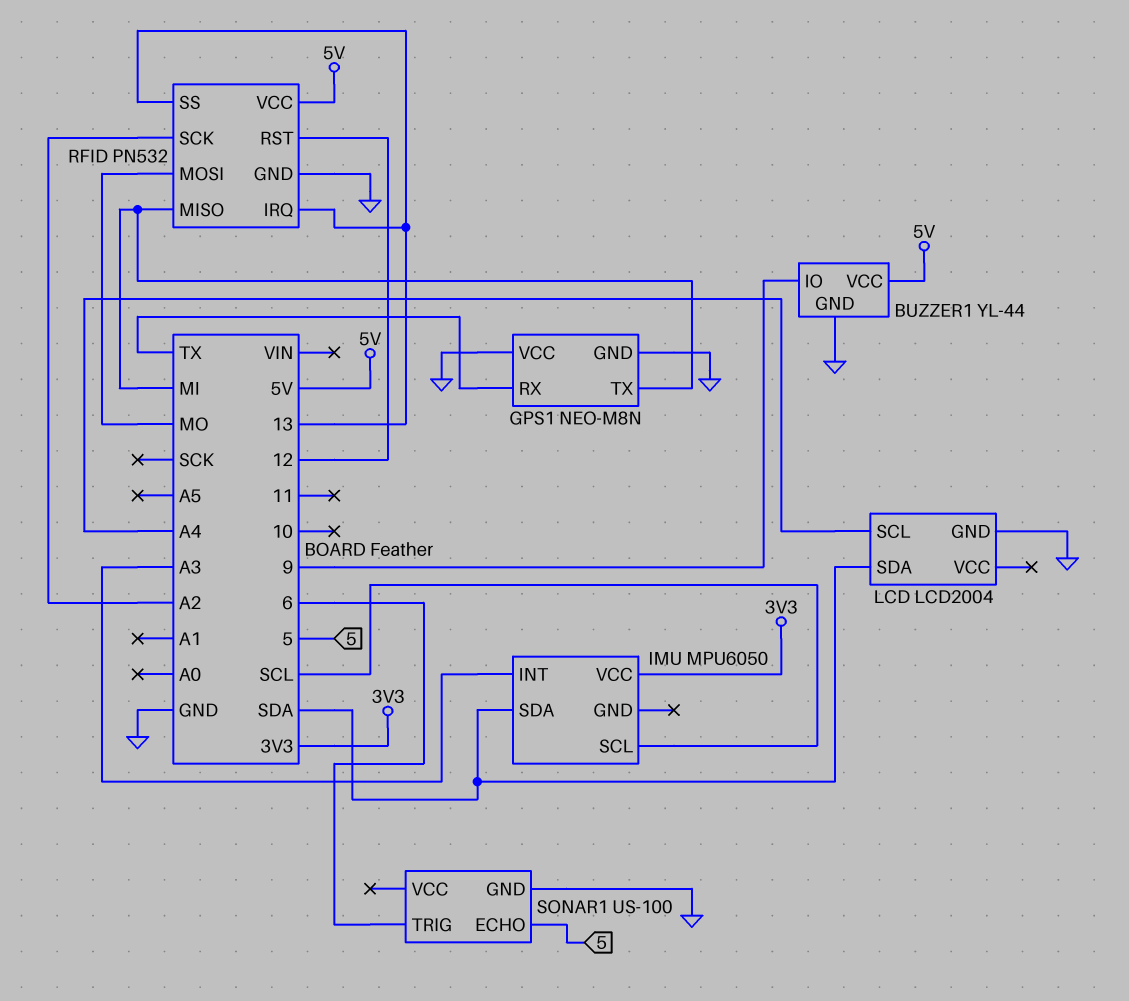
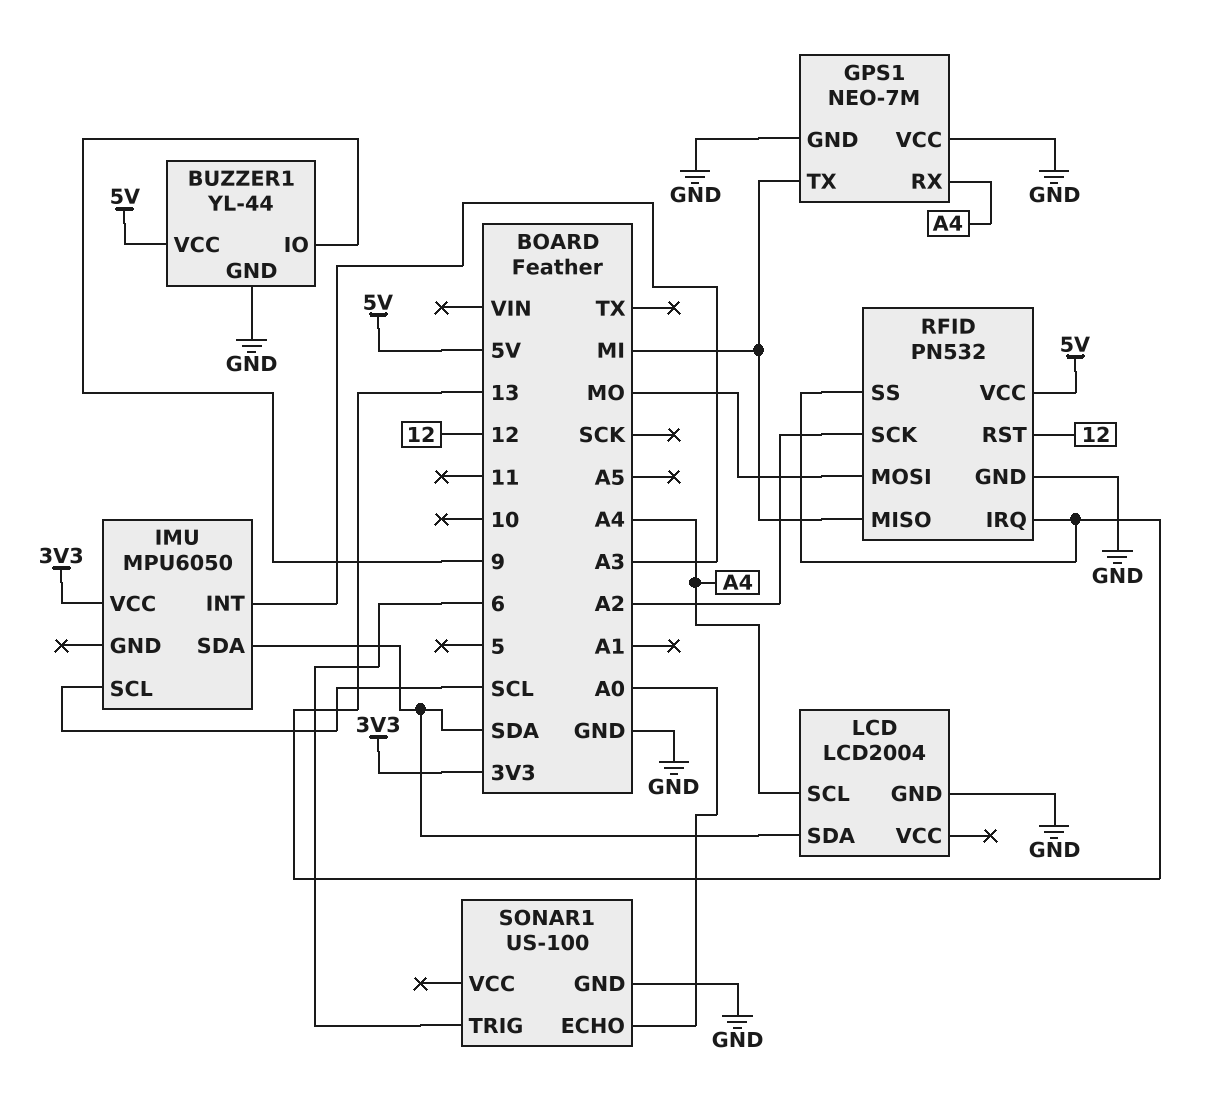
GPS1: NEO-M8N -> NEO-7M
GPS1 pin RX: TX -> A4
SONAR1 pin ECHO: 5 -> A0

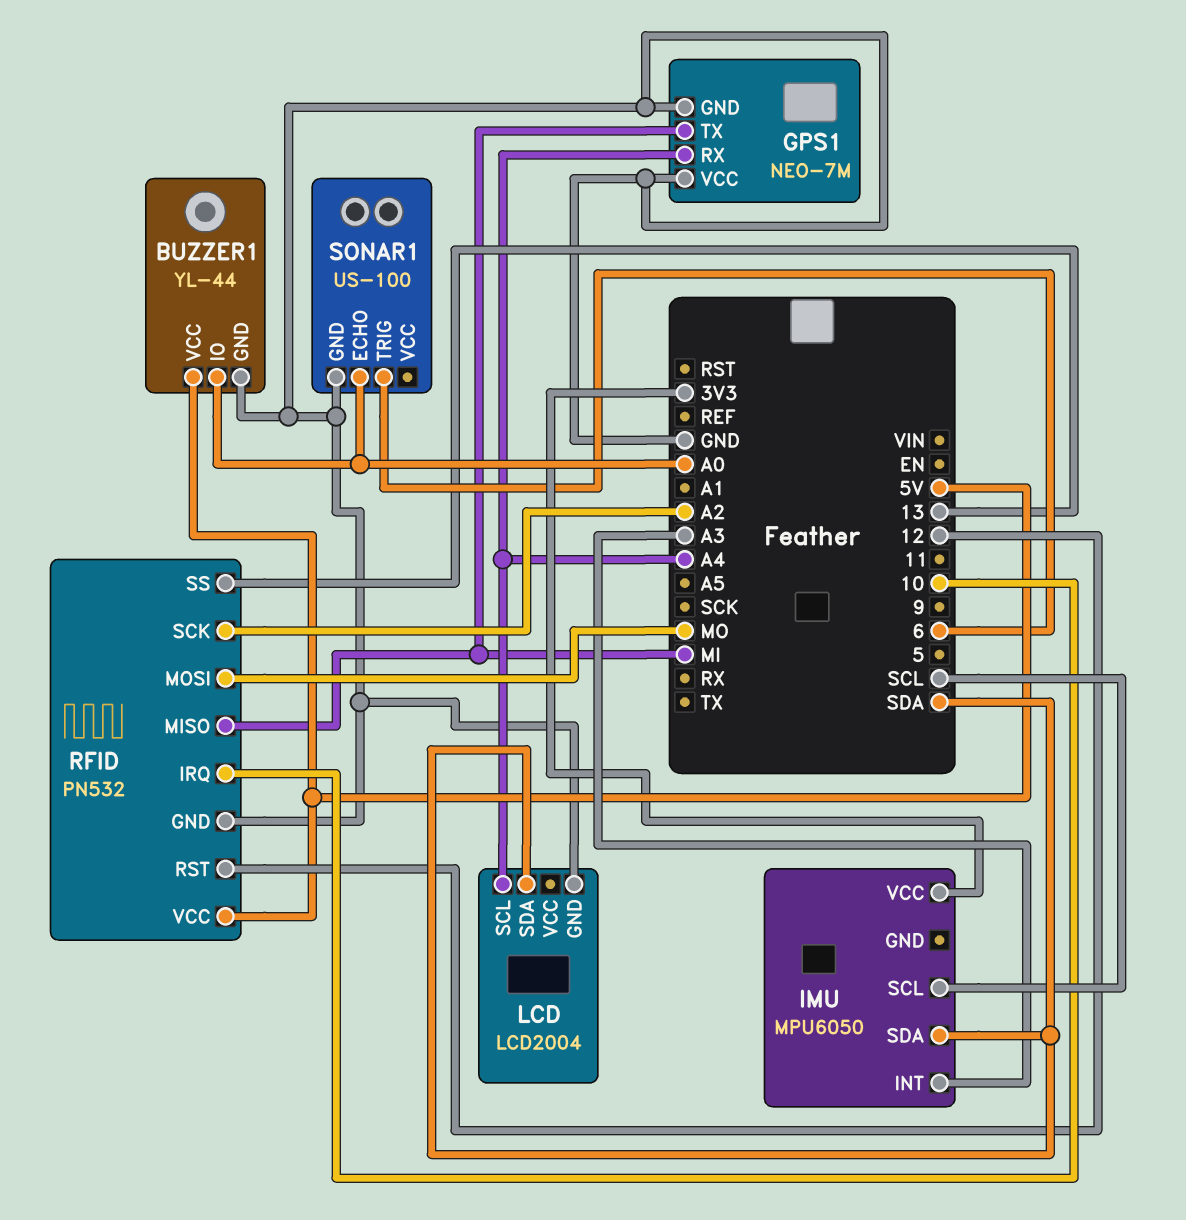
BUZZER1 pin IO: 9 -> A0
RFID pin IRQ: 13 -> 10

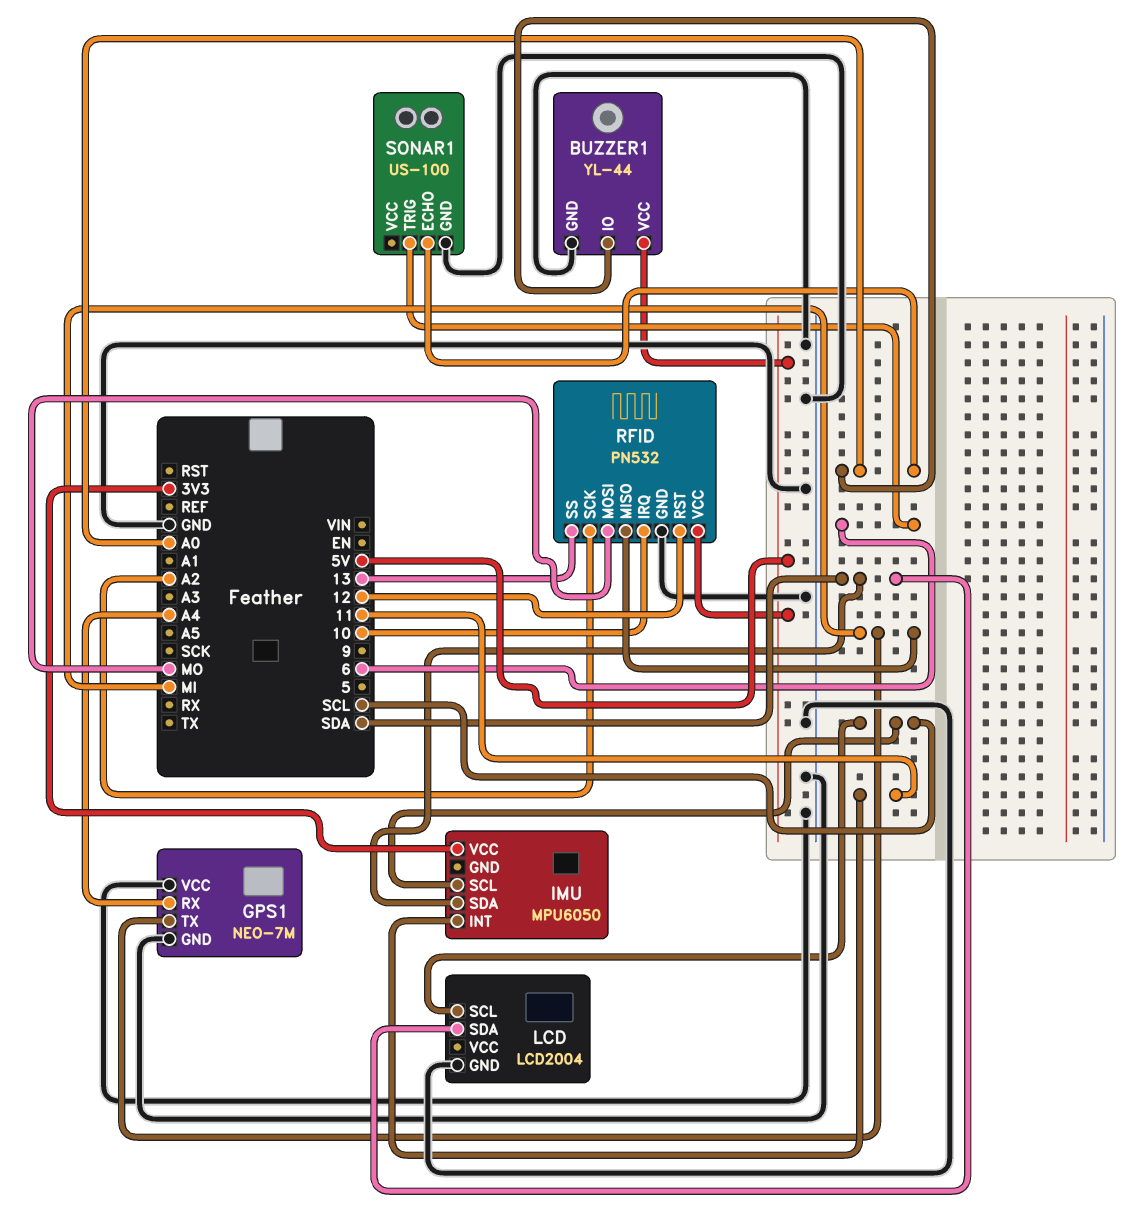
IMU pin INT: A3 -> 11
LCD pin SCL: A4 -> SCL

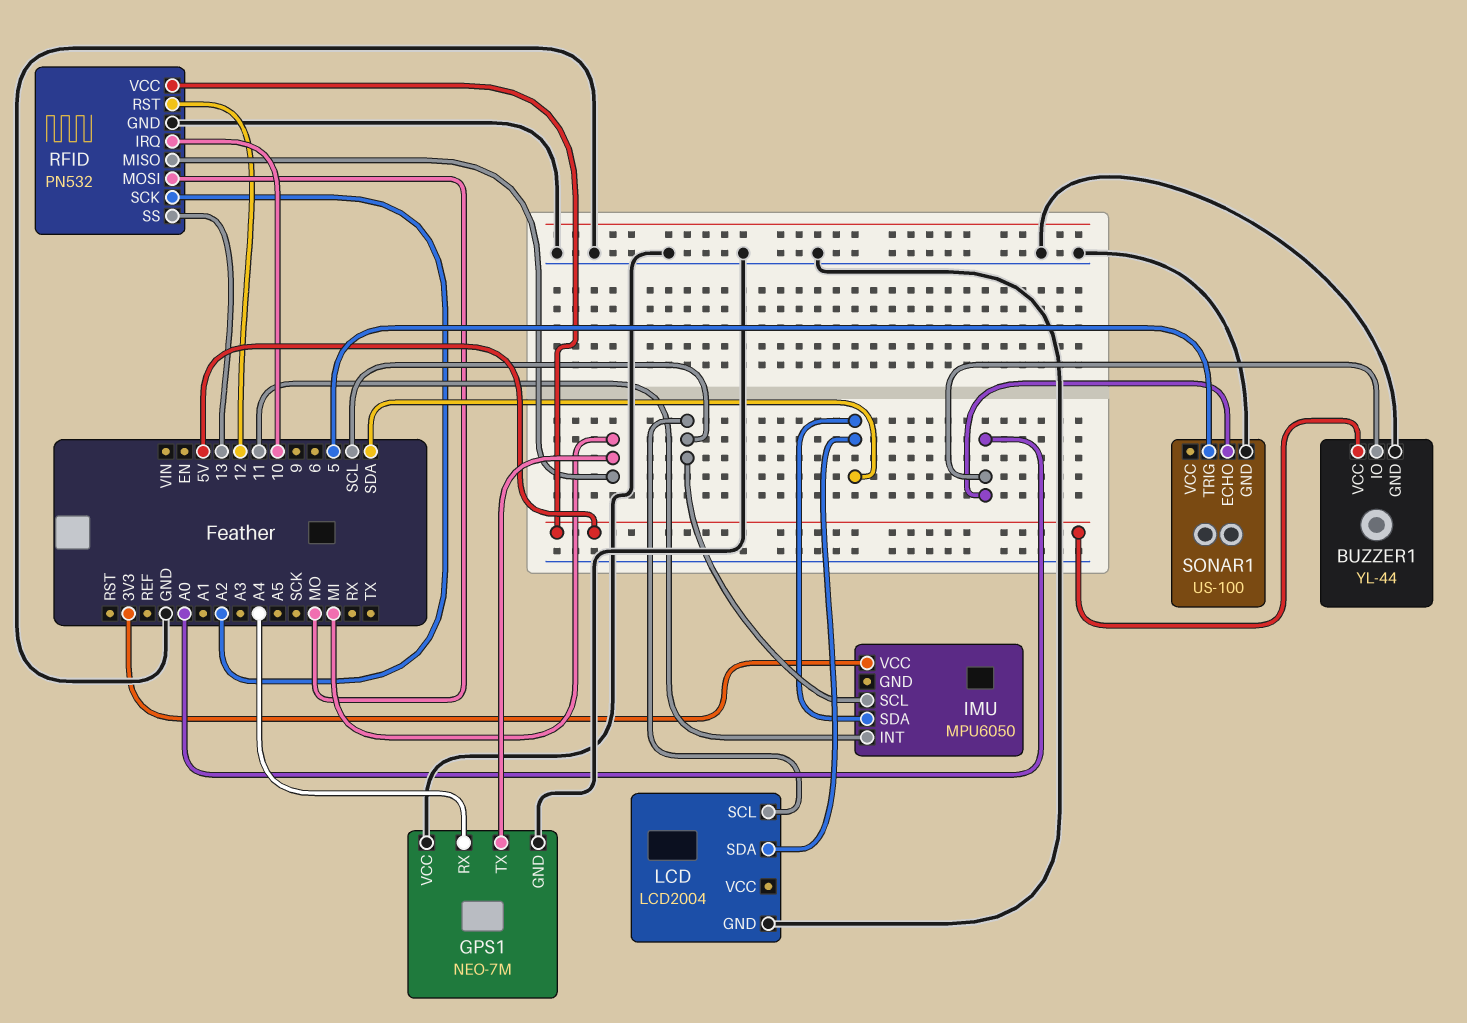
SONAR1 pin TRIG: 6 -> 5

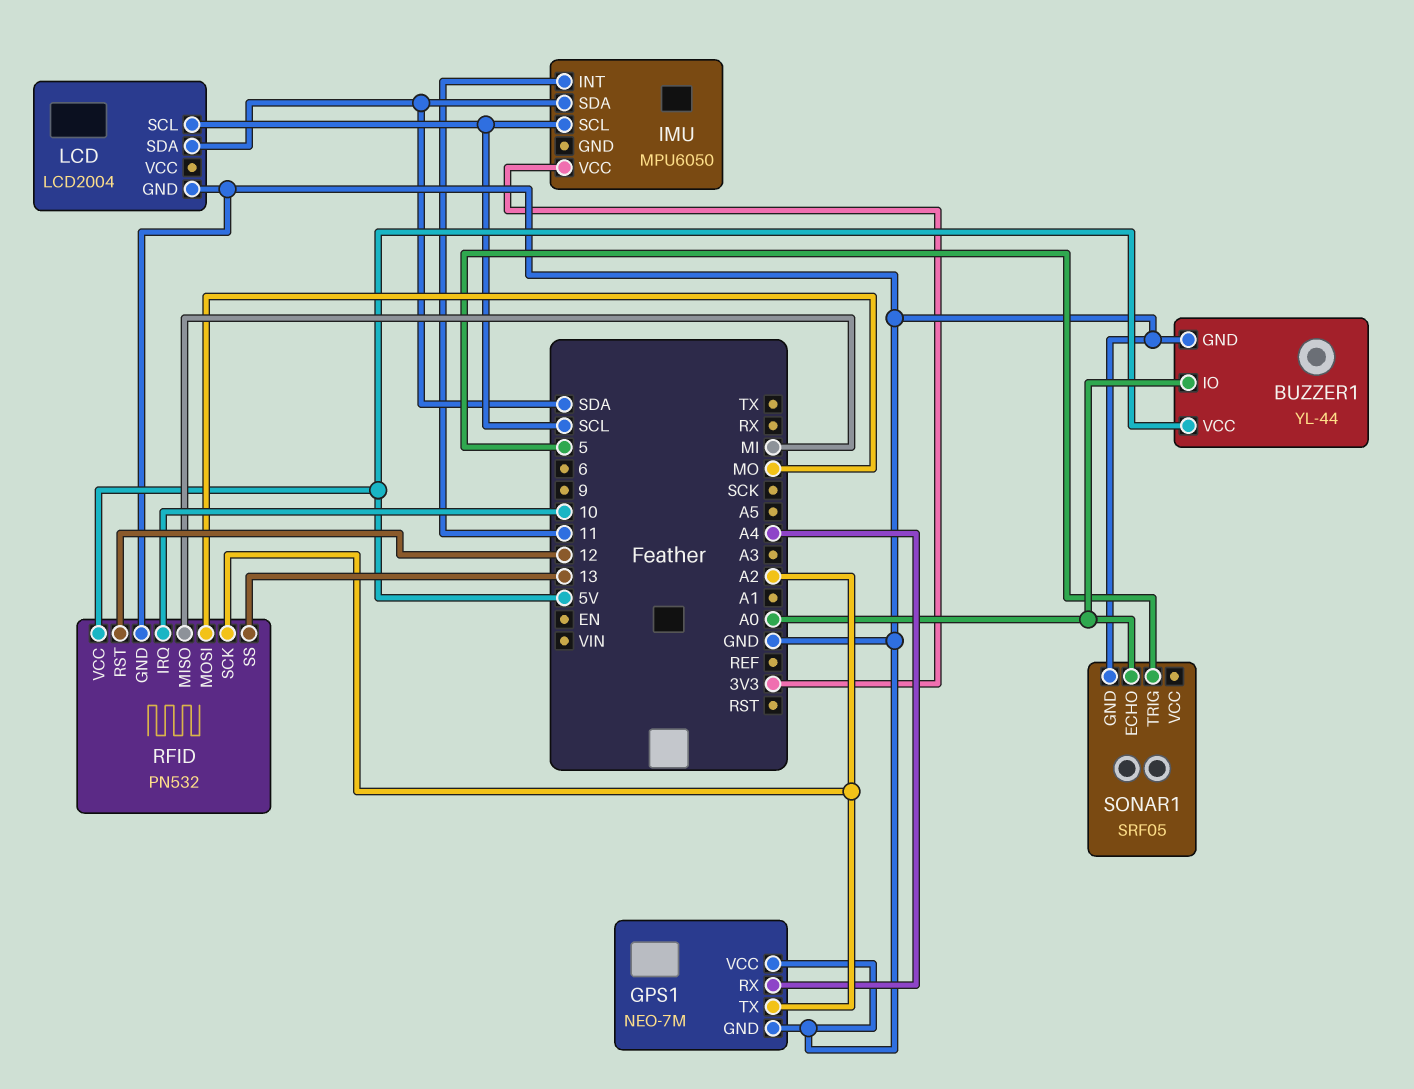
GPS1 pin TX: MI -> A2
SONAR1: US-100 -> SRF05

